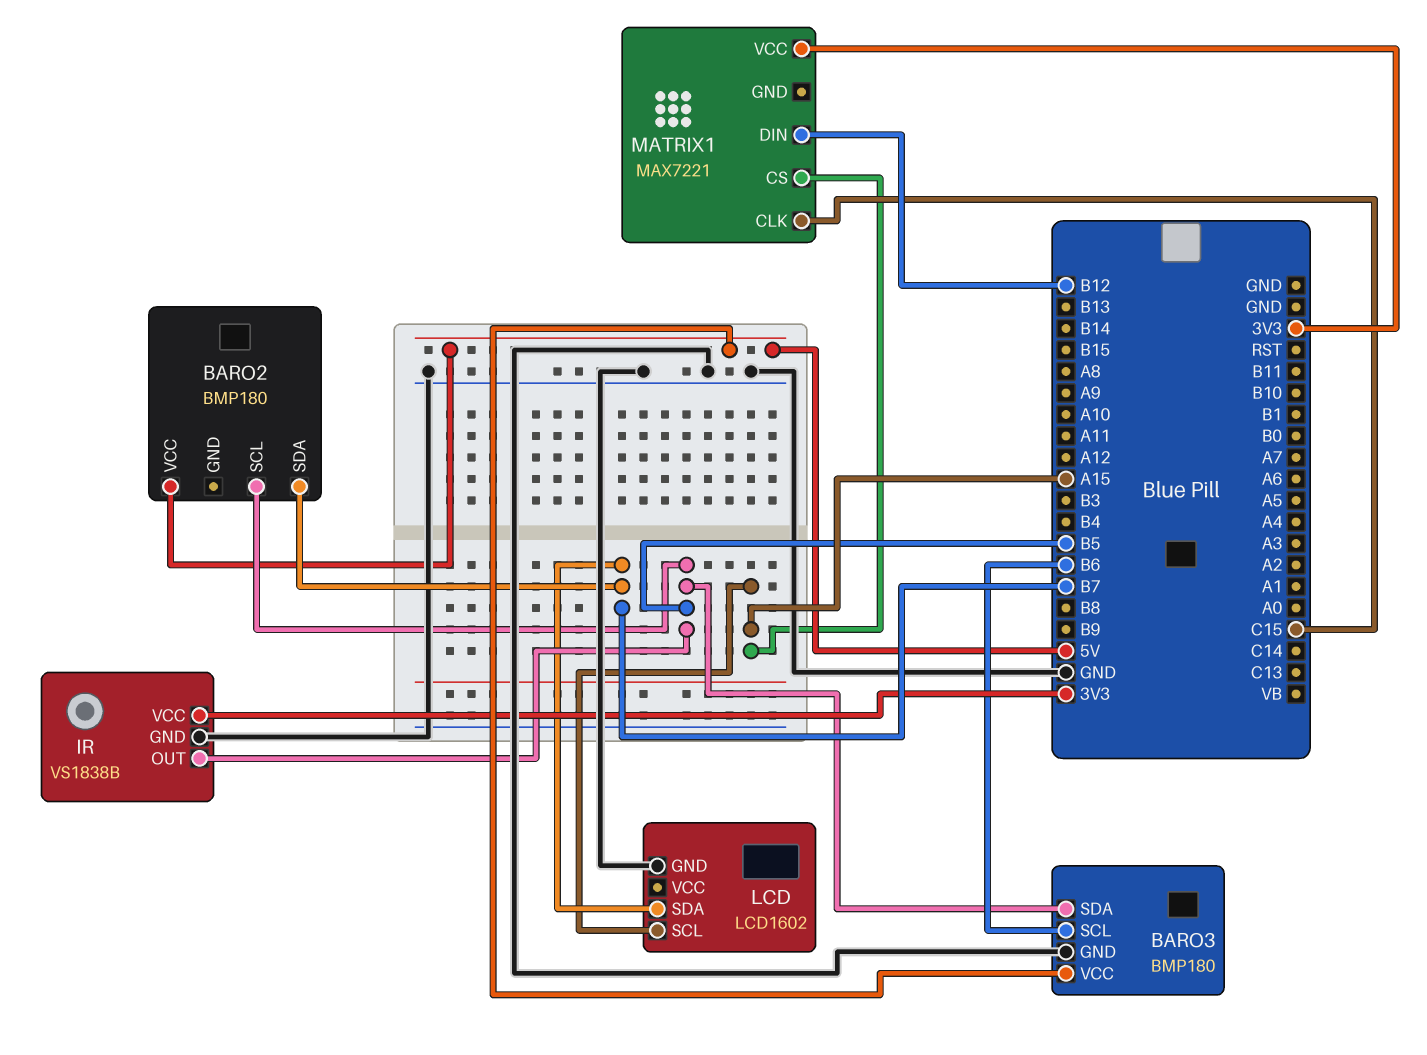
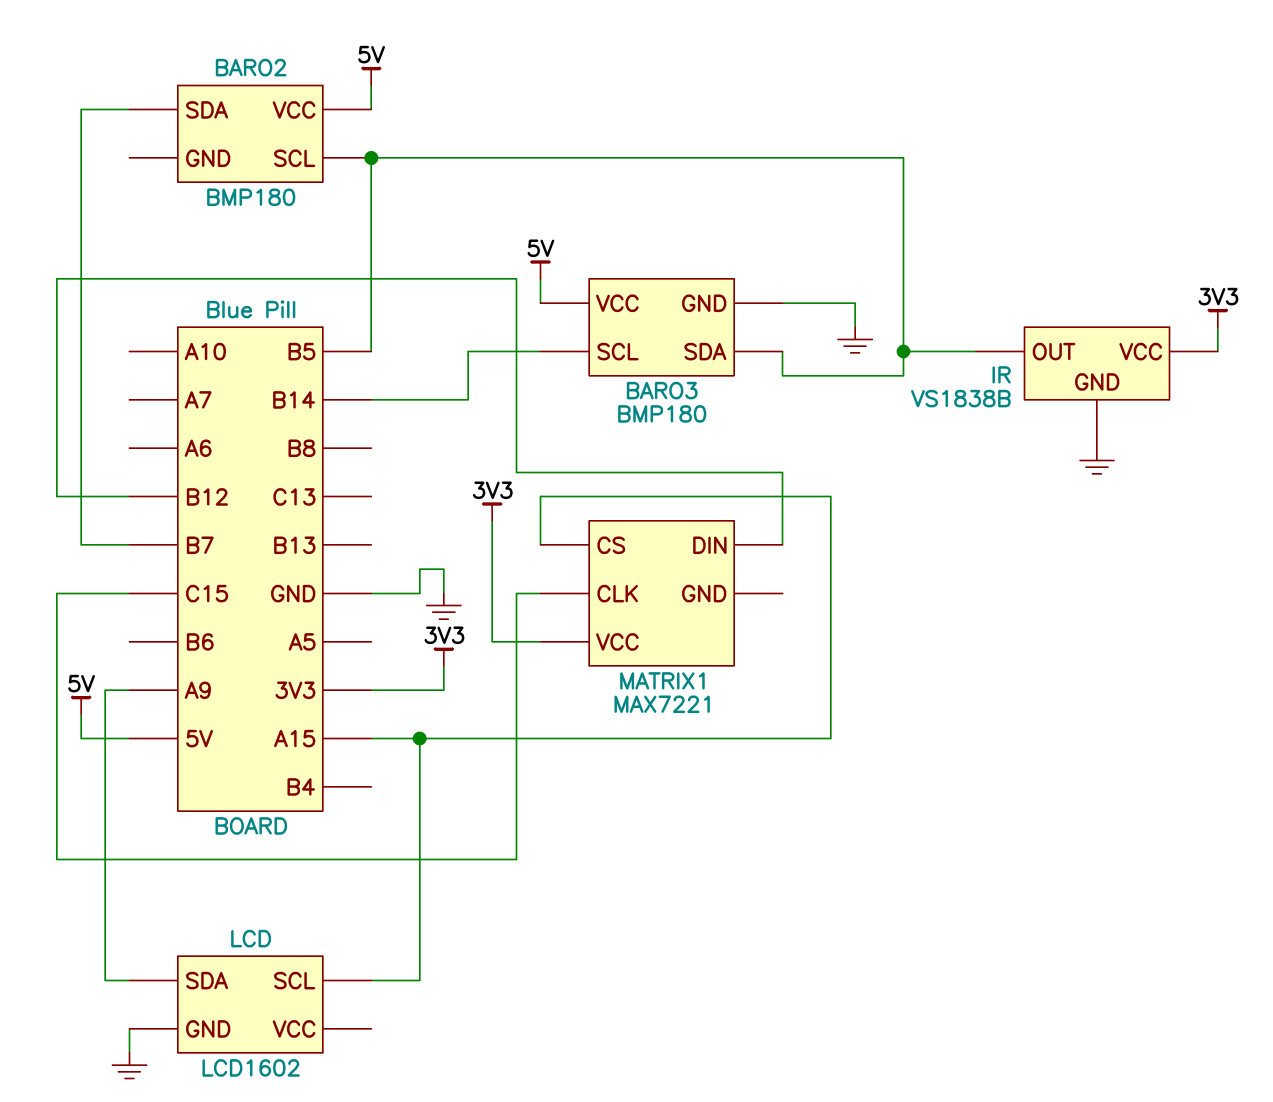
BARO3 pin SCL: B6 -> B14
LCD pin SDA: B7 -> A9

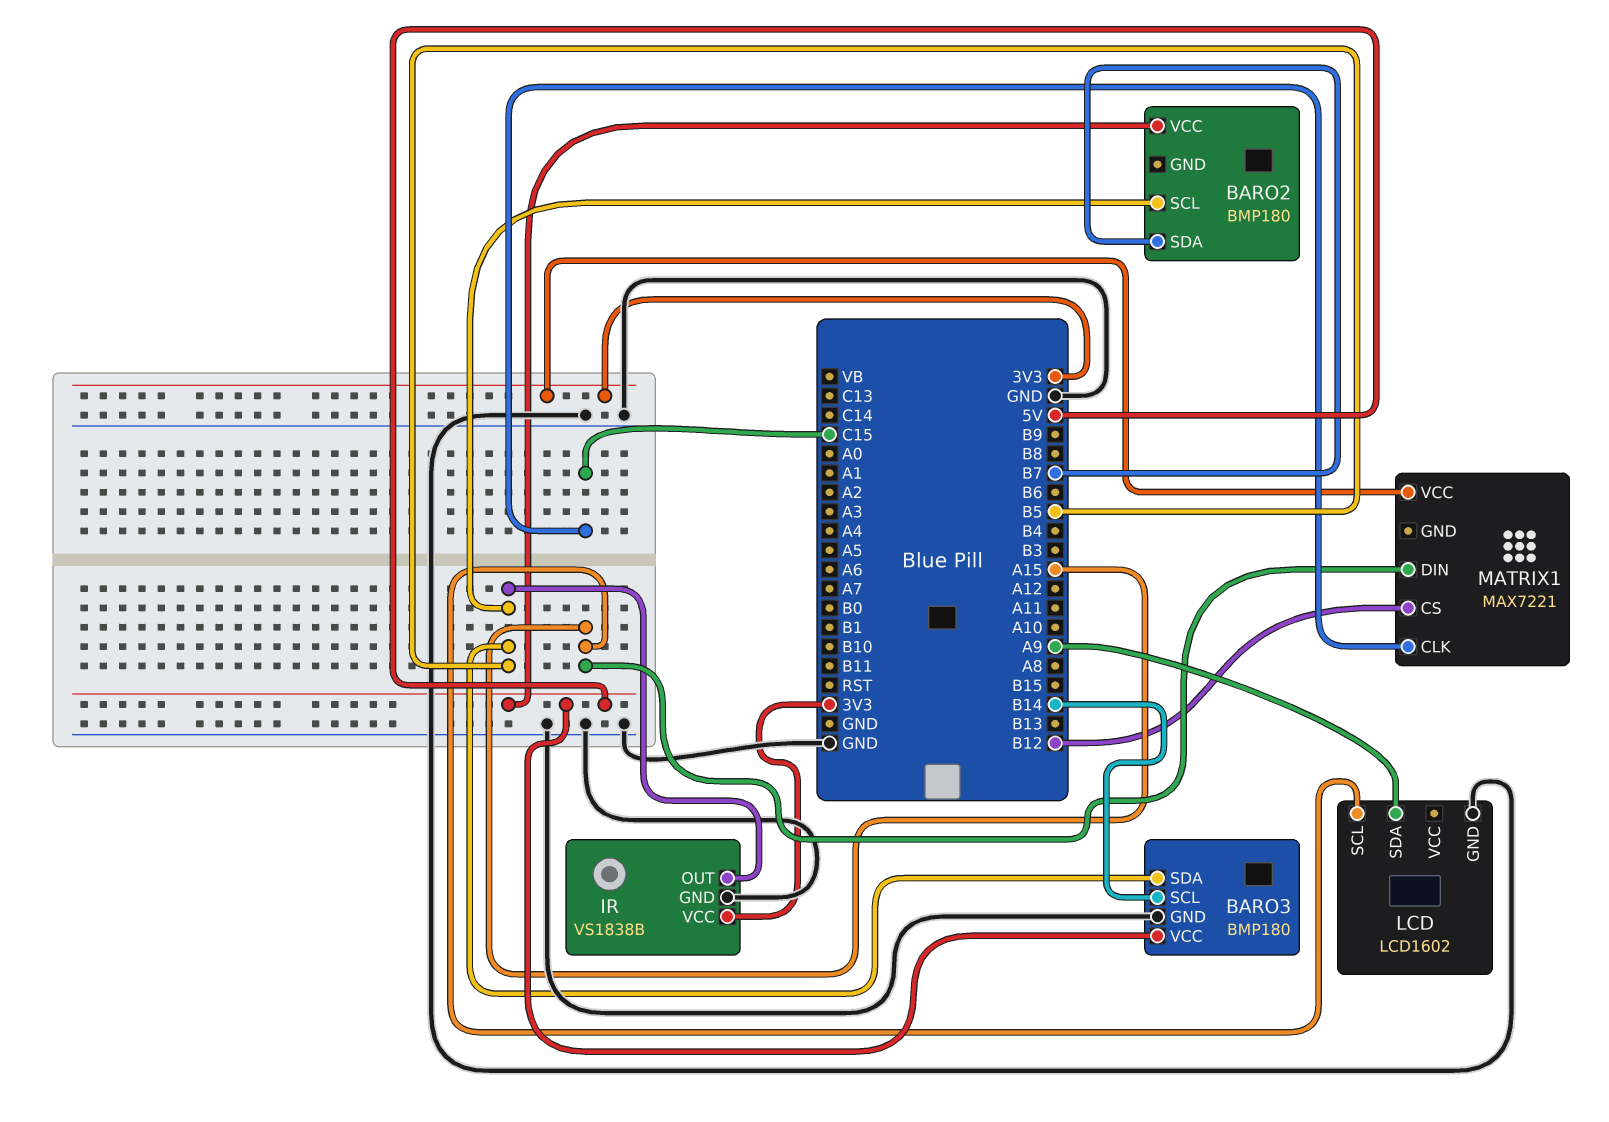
MATRIX1 pin CS: A15 -> B12
MATRIX1 pin DIN: B12 -> A15

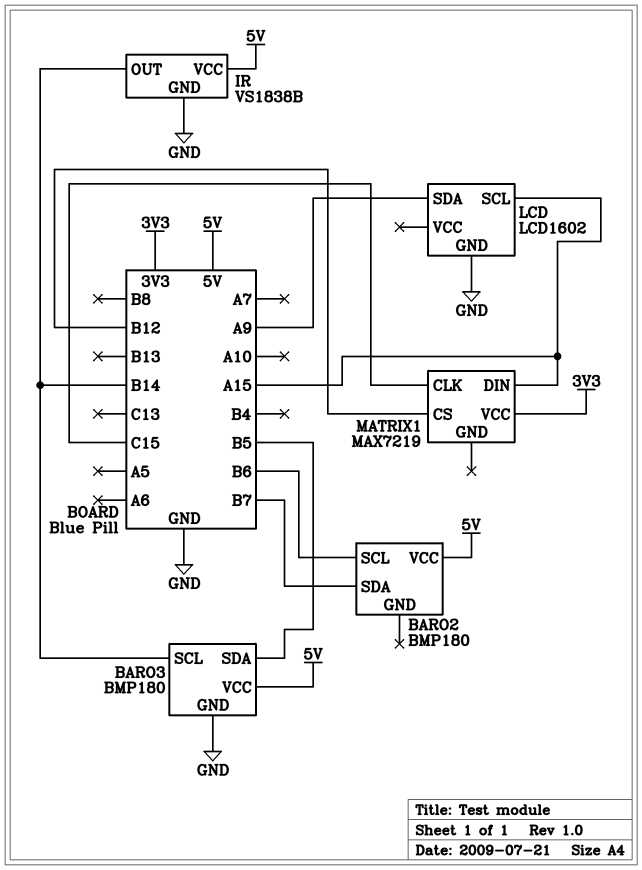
BARO2 pin SCL: B5 -> B6
IR pin OUT: B5 -> B14
IR pin VCC: 3V3 -> 5V
MATRIX1: MAX7221 -> MAX7219

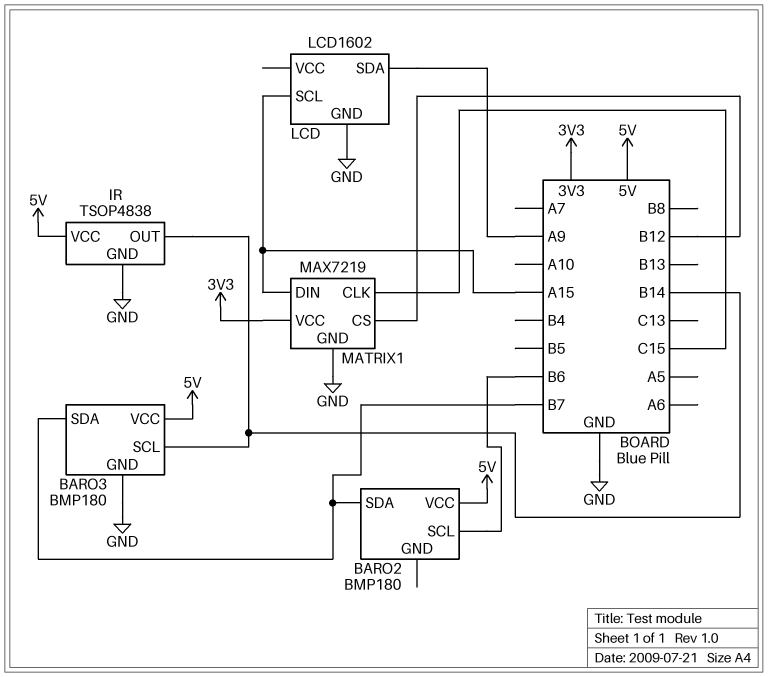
BARO3 pin SDA: B5 -> B7
IR: VS1838B -> TSOP4838
MATRIX1 pin GND: none -> GND

